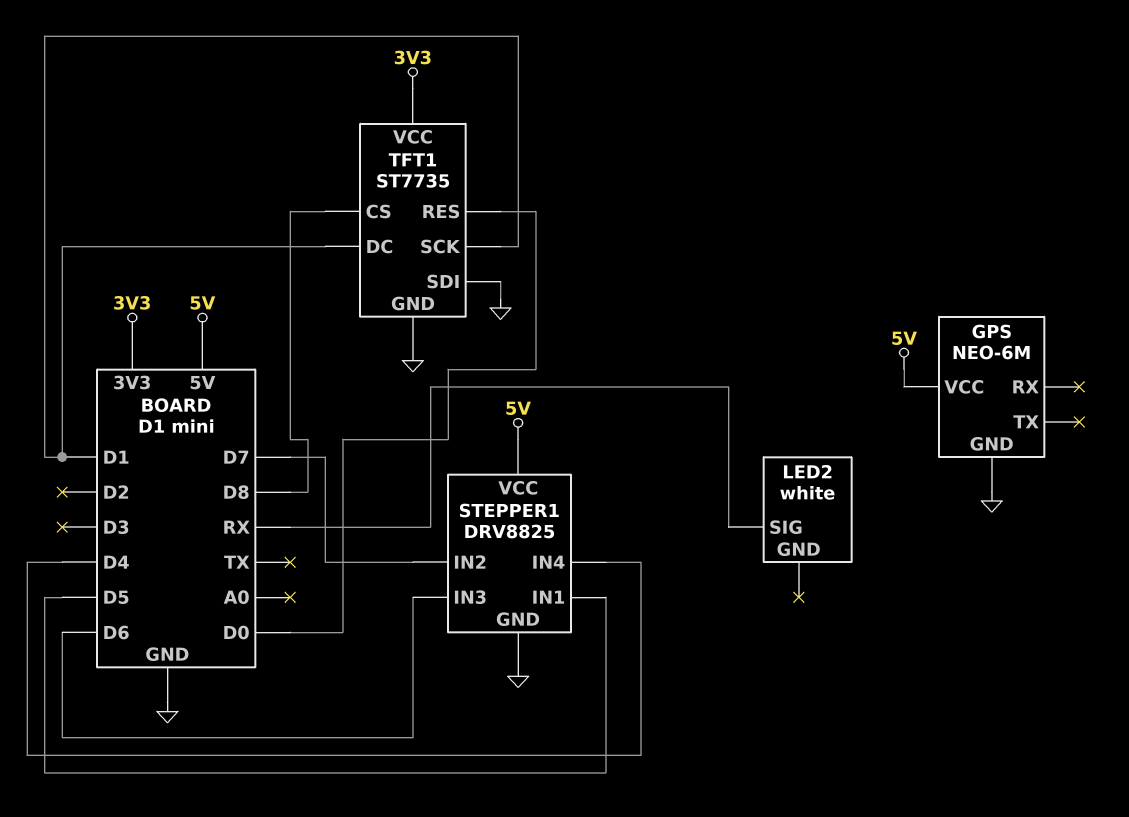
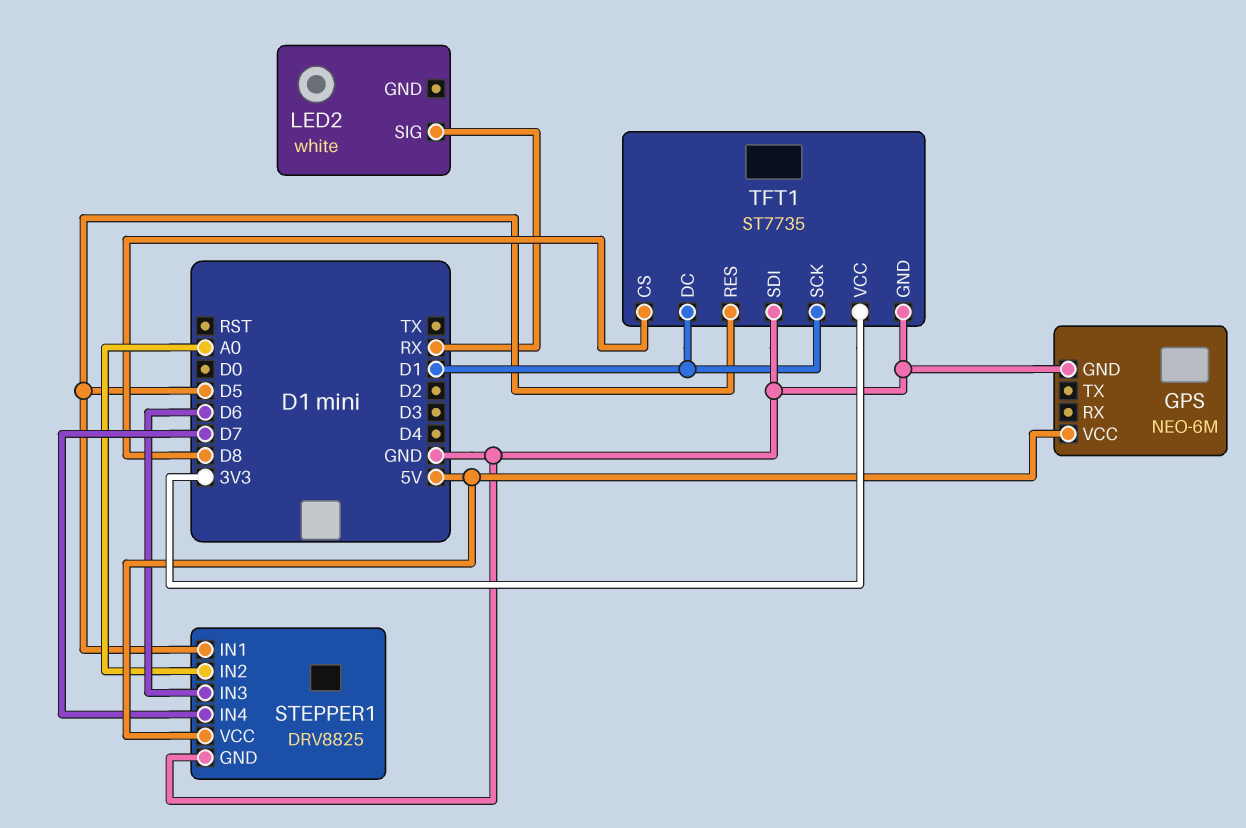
STEPPER1 pin IN2: D7 -> A0
STEPPER1 pin IN4: D4 -> D7
TFT1 pin RES: D0 -> D5

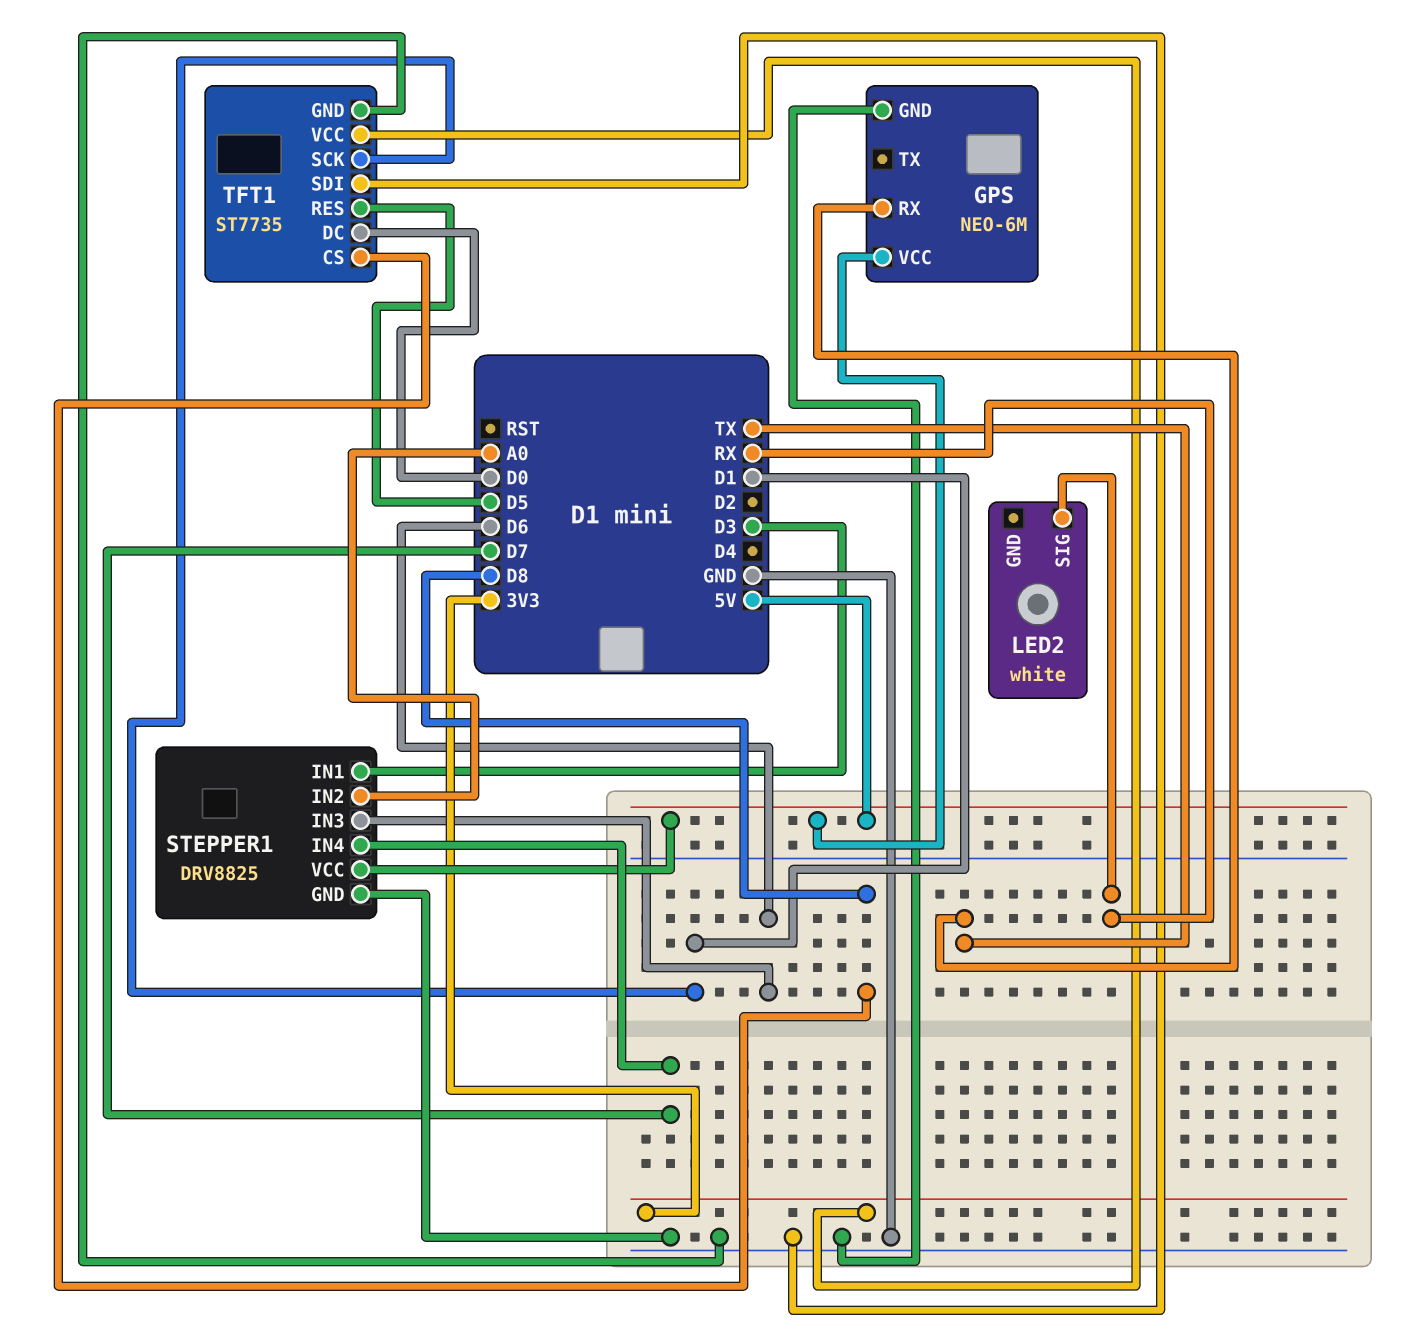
GPS pin RX: none -> TX
STEPPER1 pin IN1: D5 -> D3
TFT1 pin DC: D1 -> D0

